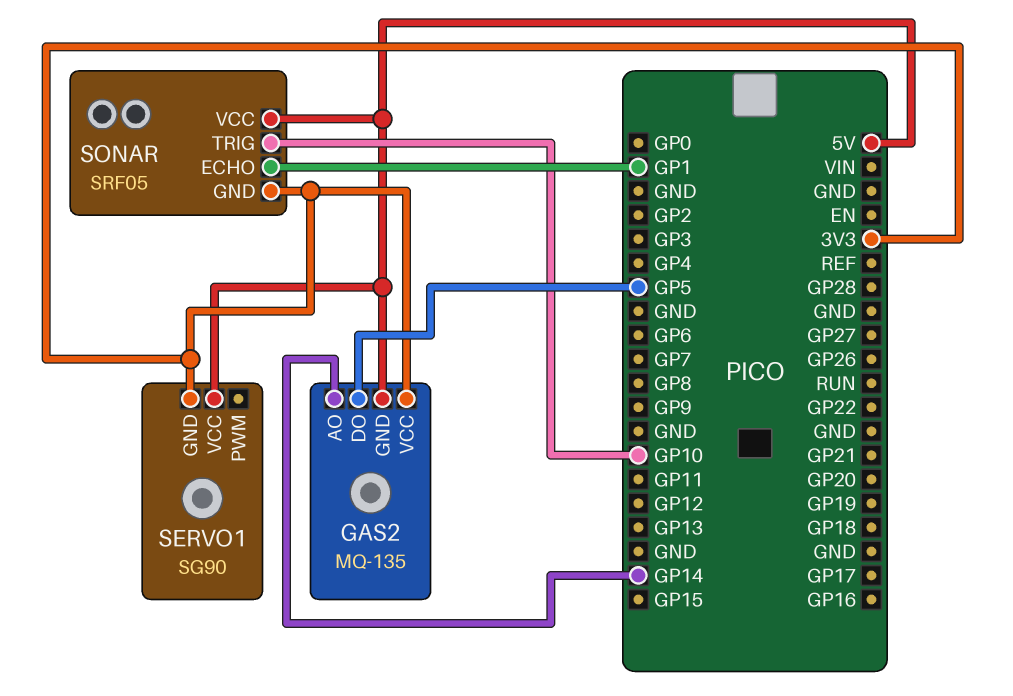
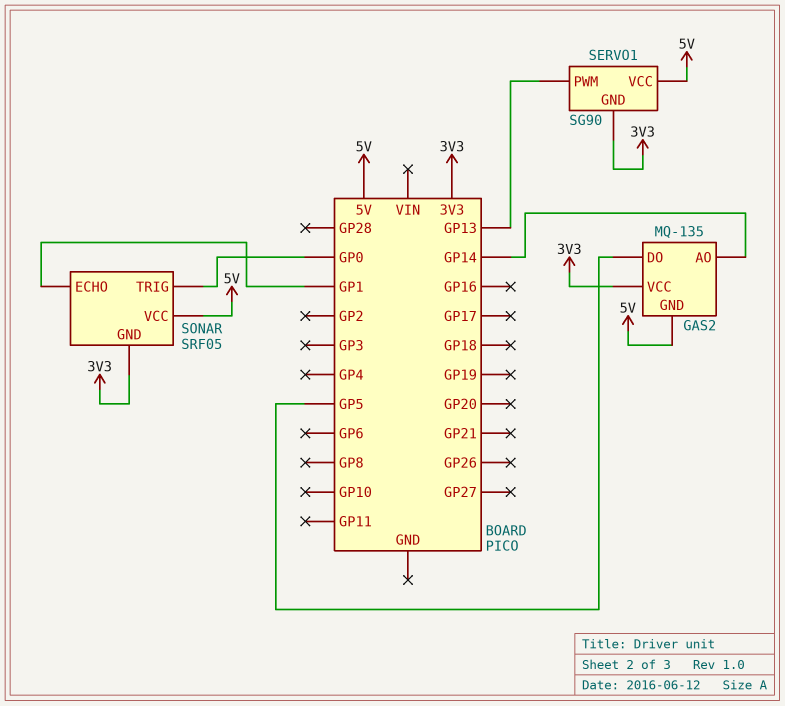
SERVO1 pin PWM: none -> GP13
SONAR pin TRIG: GP10 -> GP0

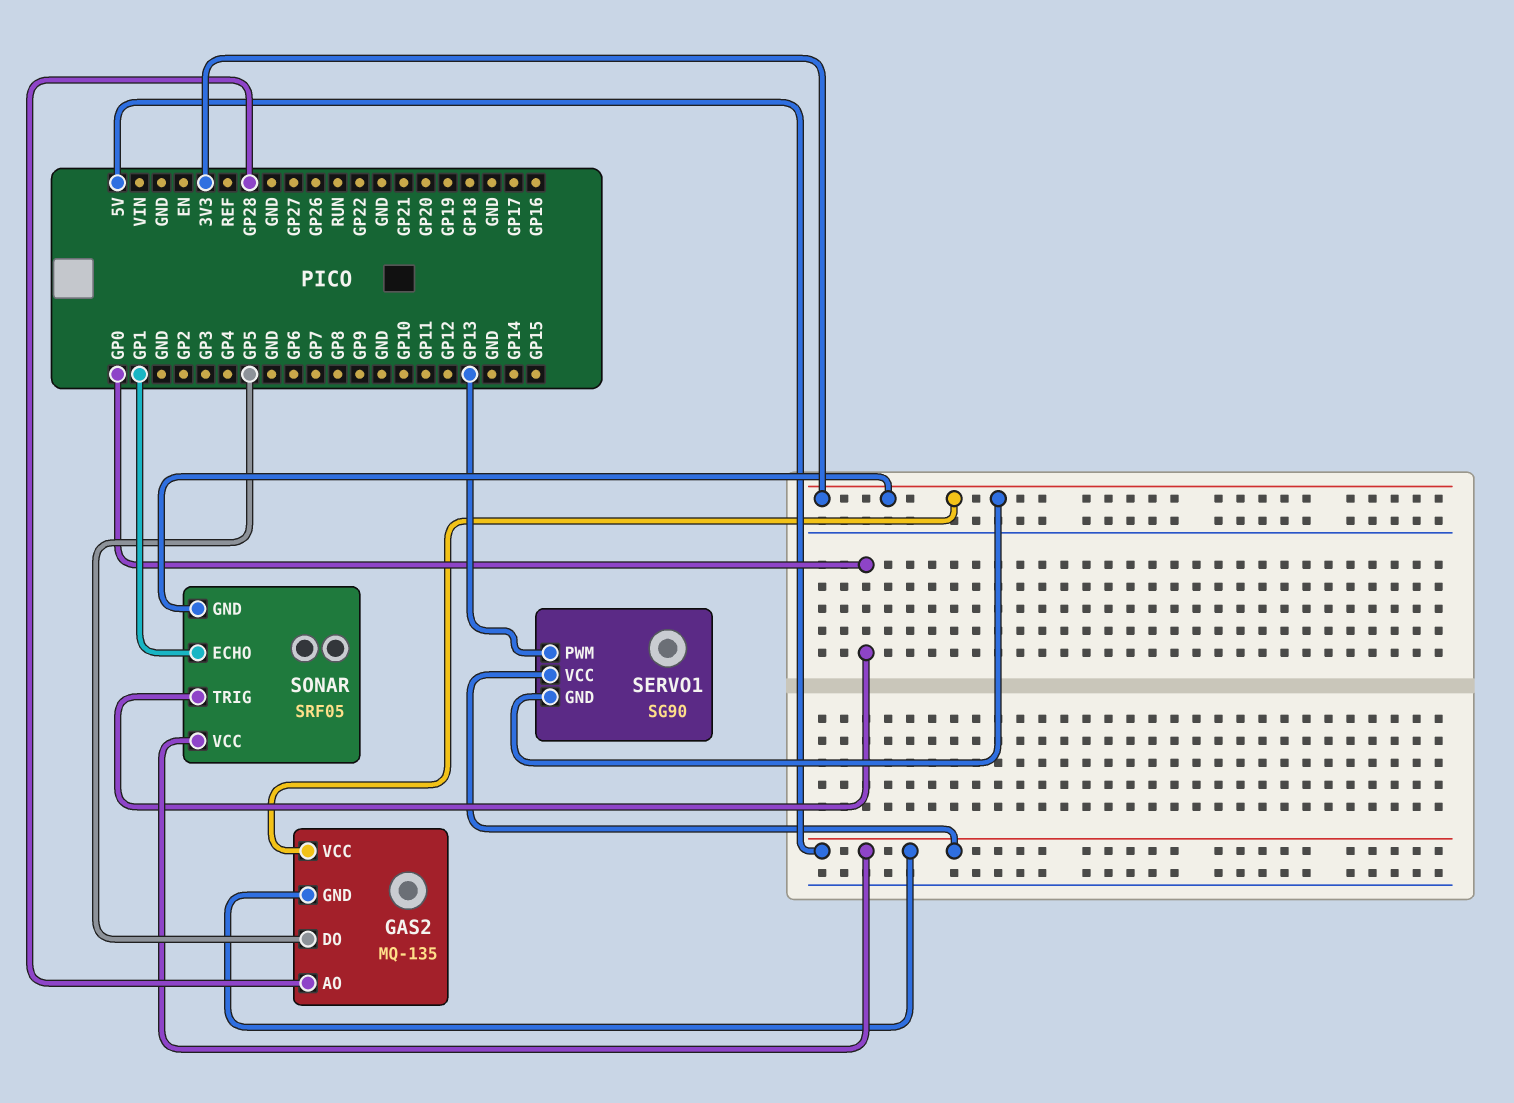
GAS2 pin AO: GP14 -> GP28

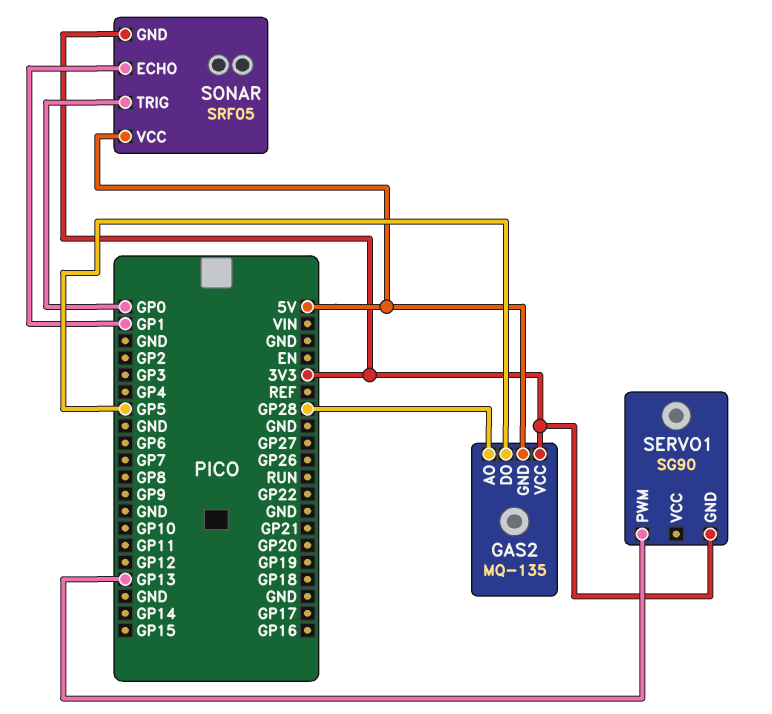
SERVO1 pin VCC: 5V -> none

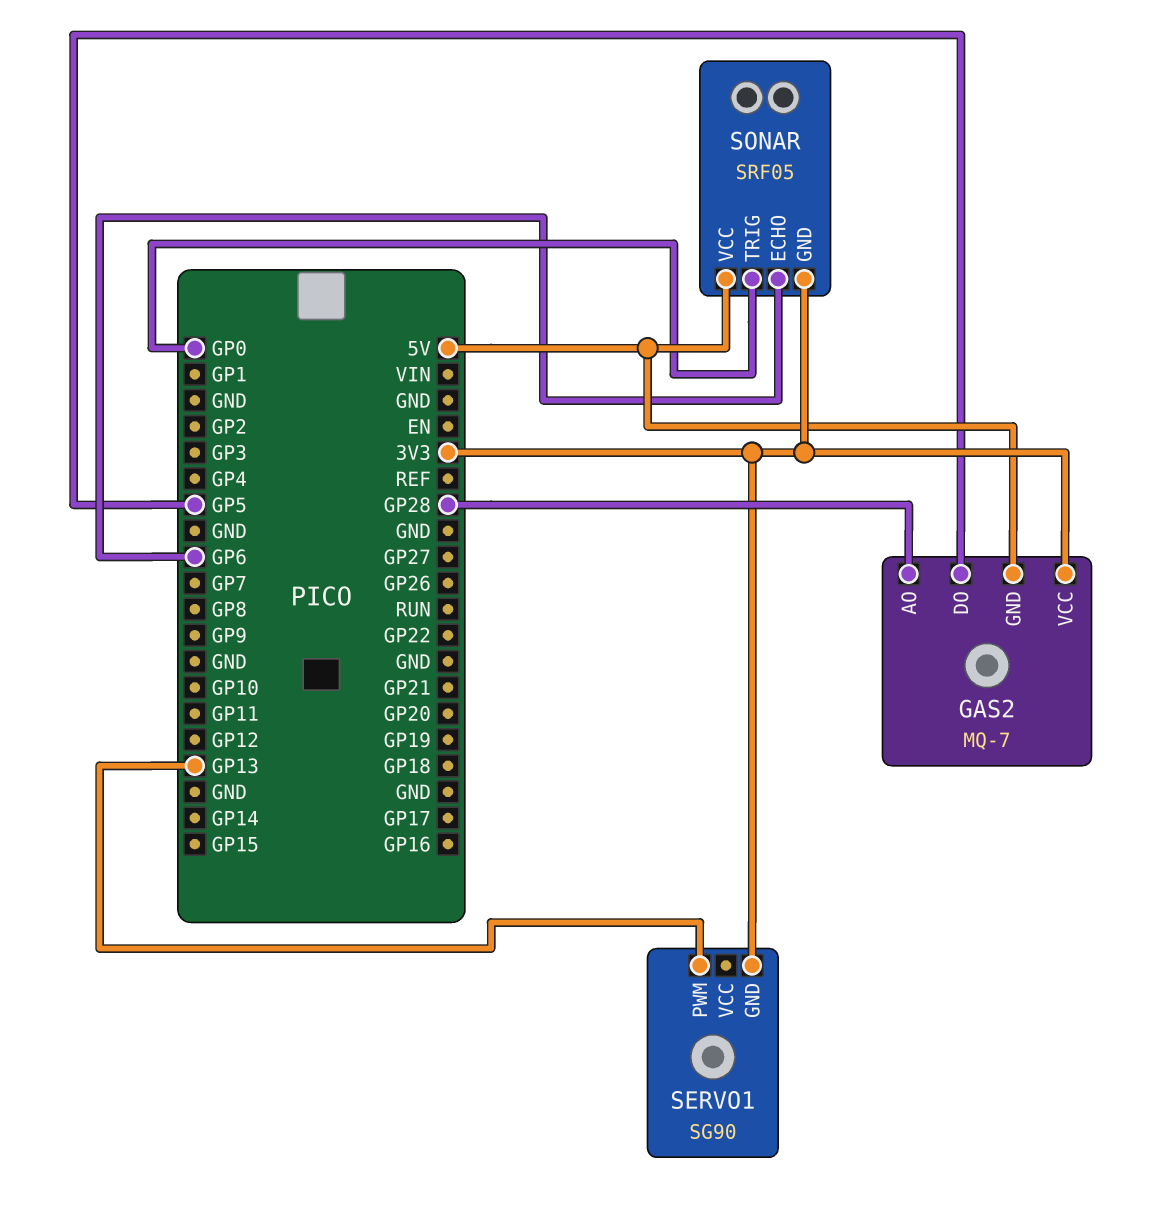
GAS2: MQ-135 -> MQ-7
SONAR pin ECHO: GP1 -> GP6

